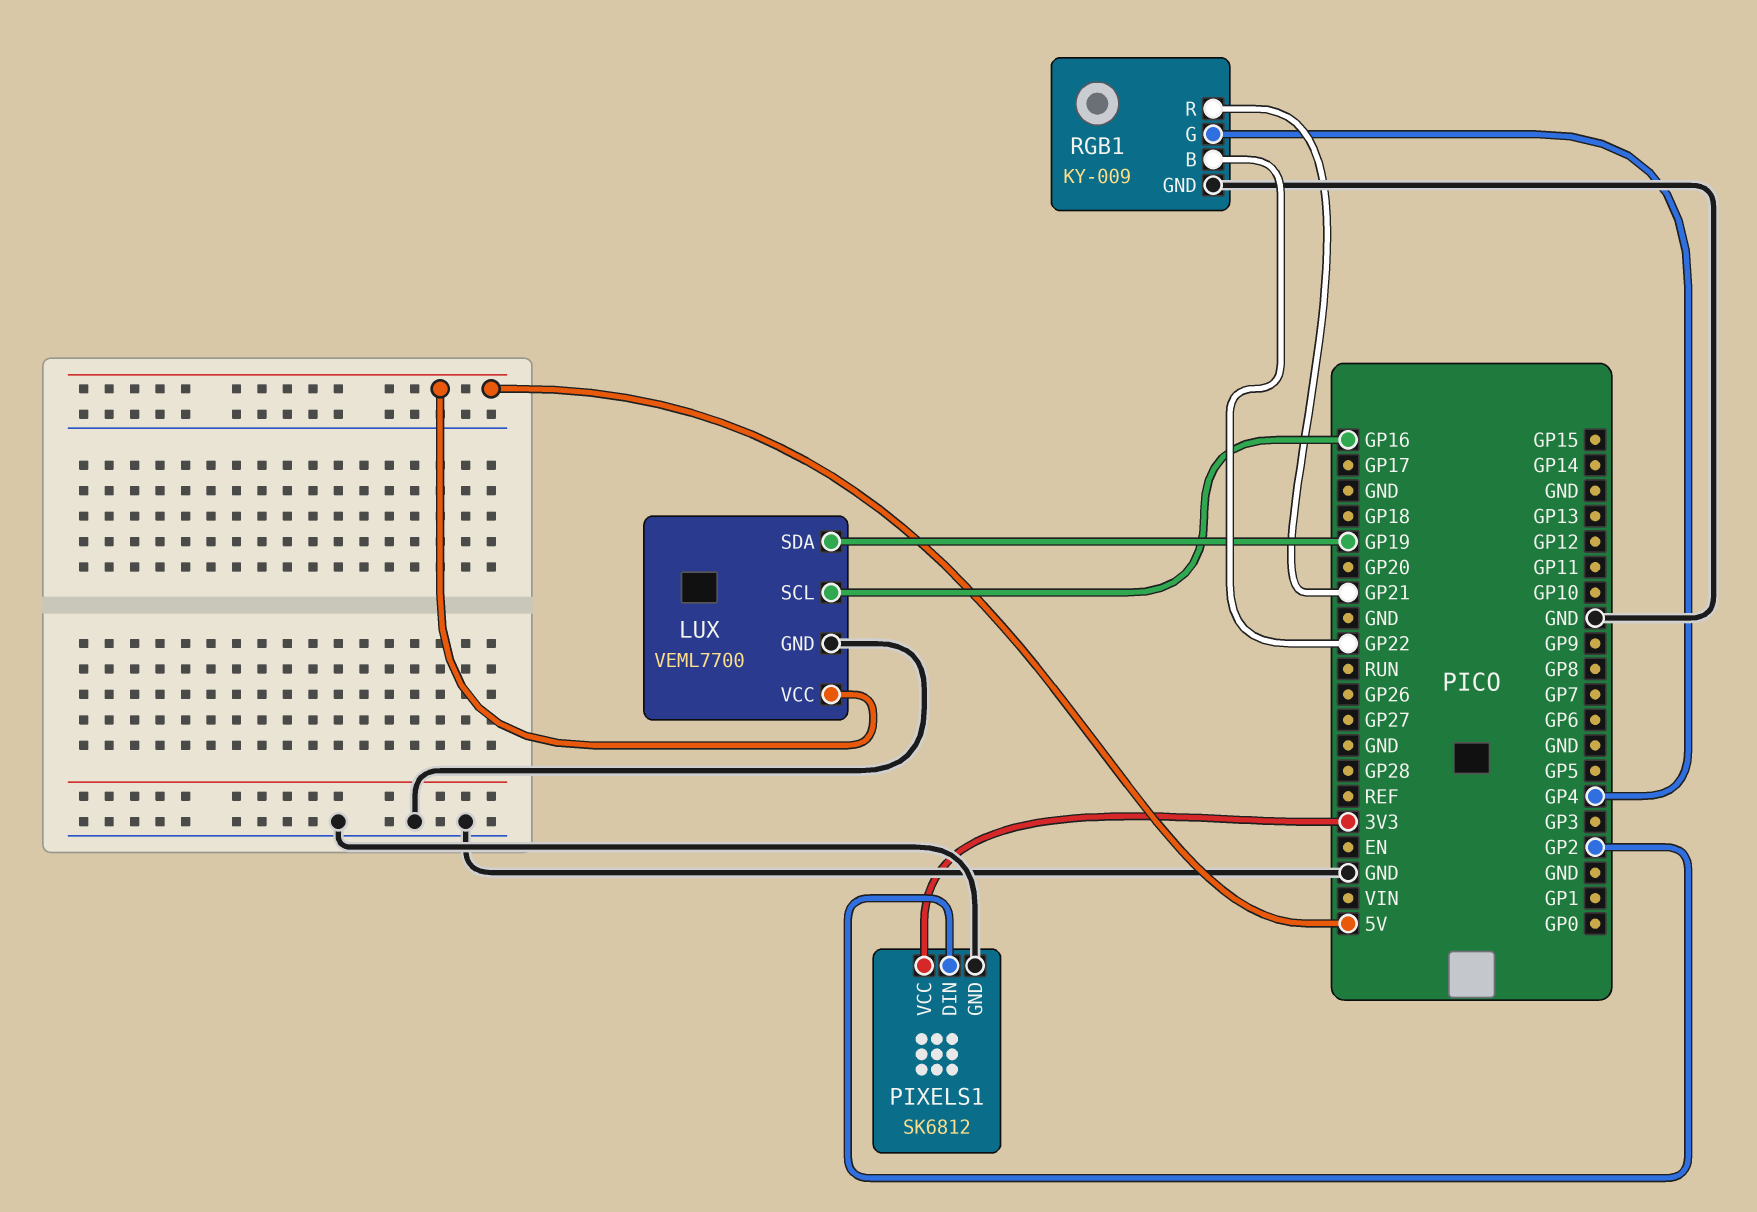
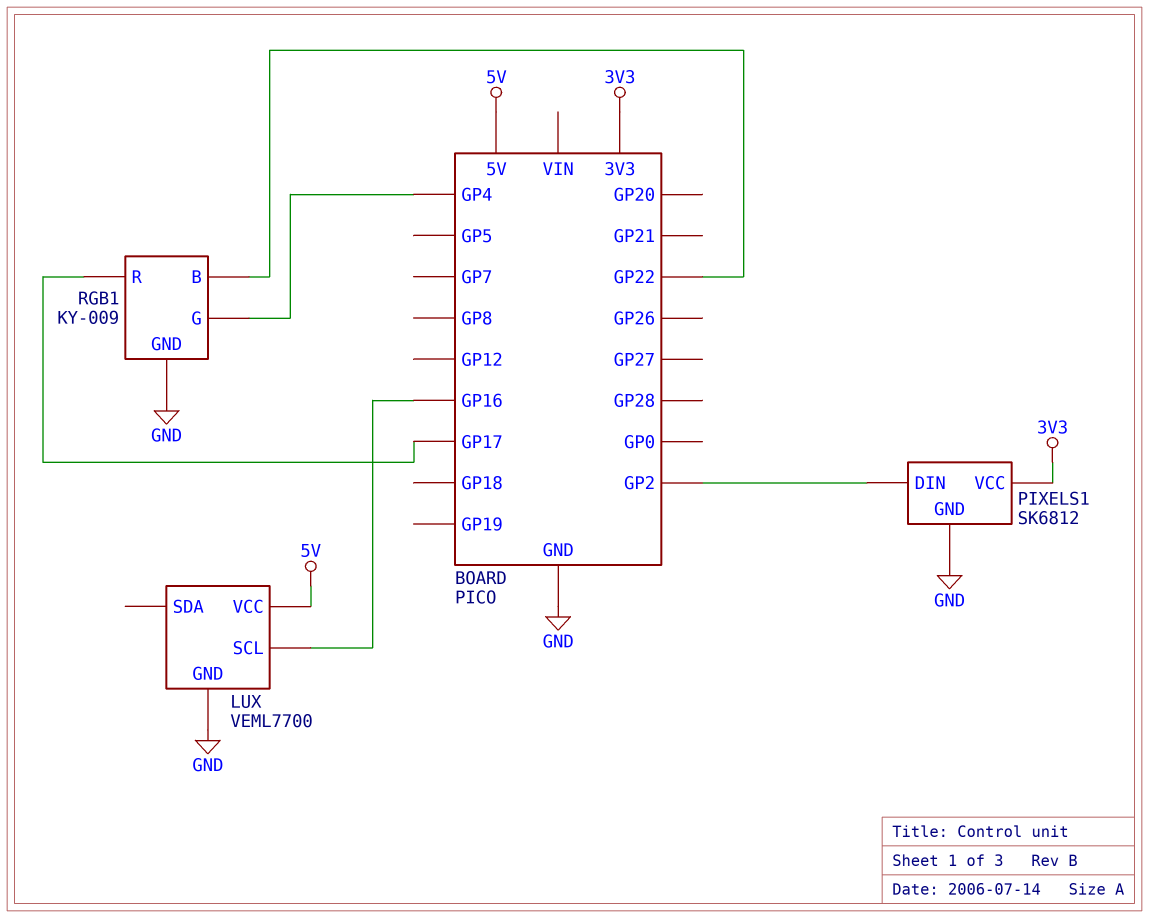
LUX pin SDA: GP19 -> none
RGB1 pin R: GP21 -> GP17

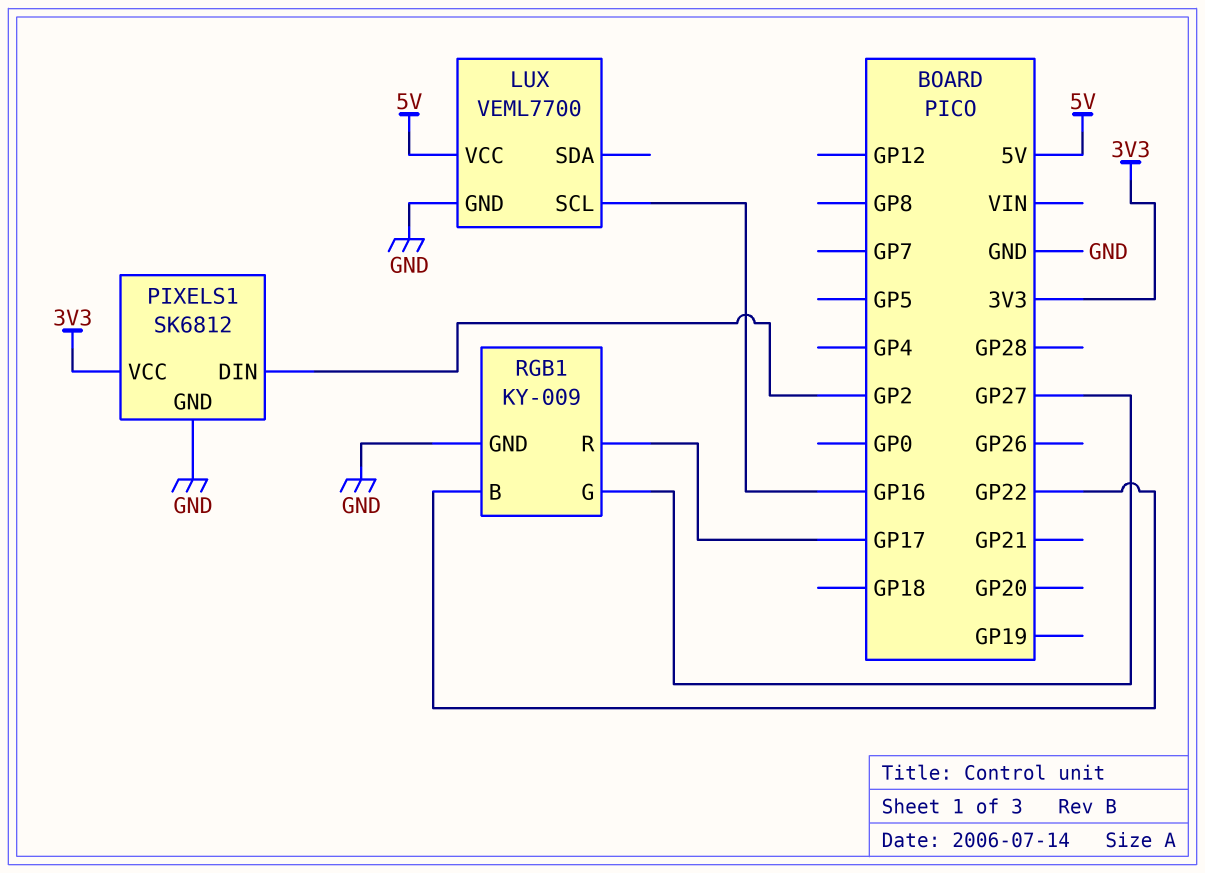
RGB1 pin G: GP4 -> GP27

